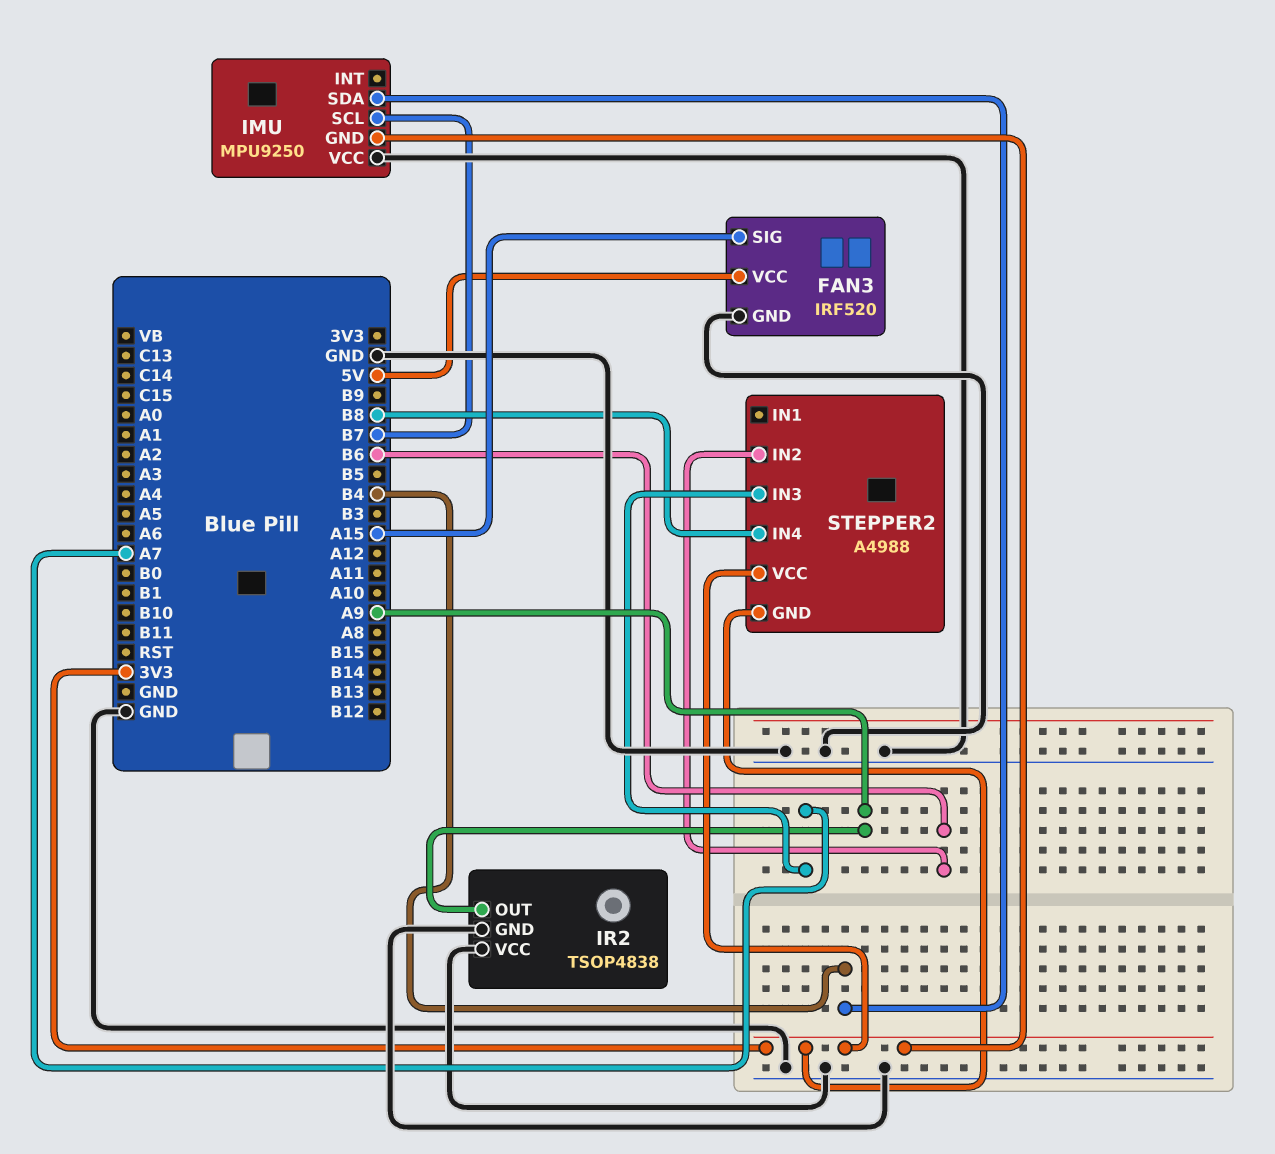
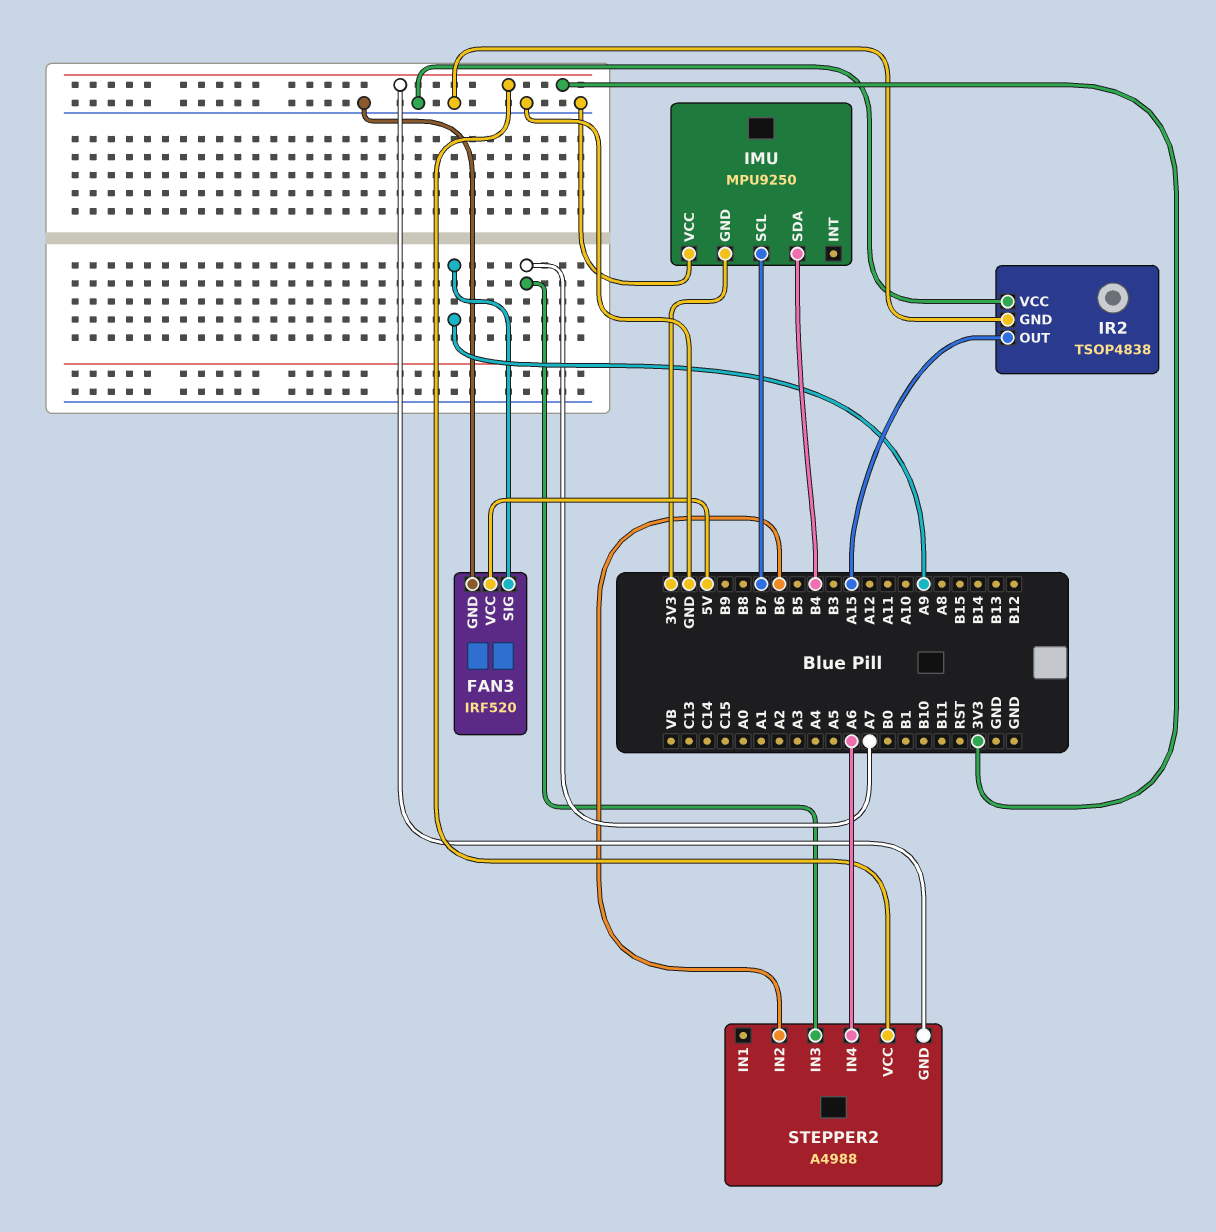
FAN3 pin SIG: A15 -> A9
IR2 pin OUT: A9 -> A15
STEPPER2 pin IN4: B8 -> A6

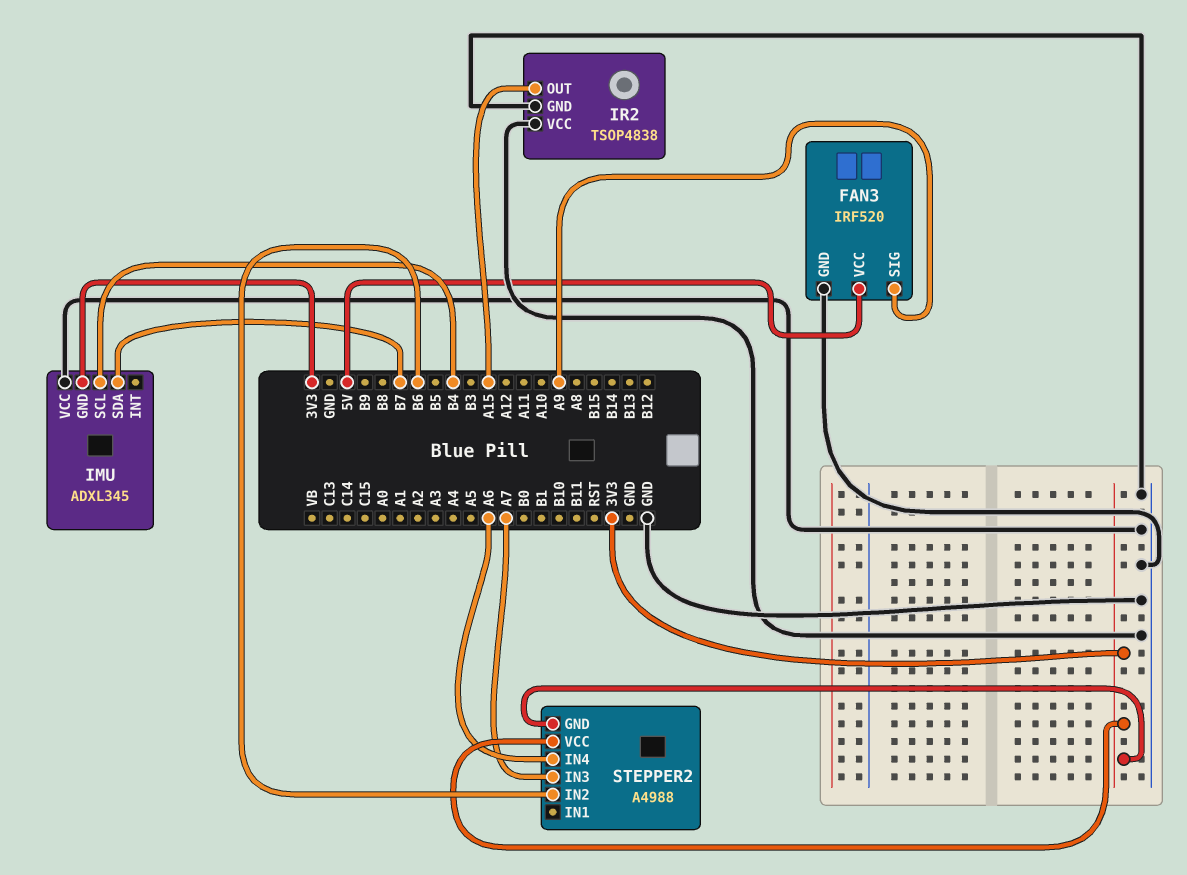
IMU: MPU9250 -> ADXL345
IMU pin SCL: B7 -> B4
IMU pin SDA: B4 -> B7

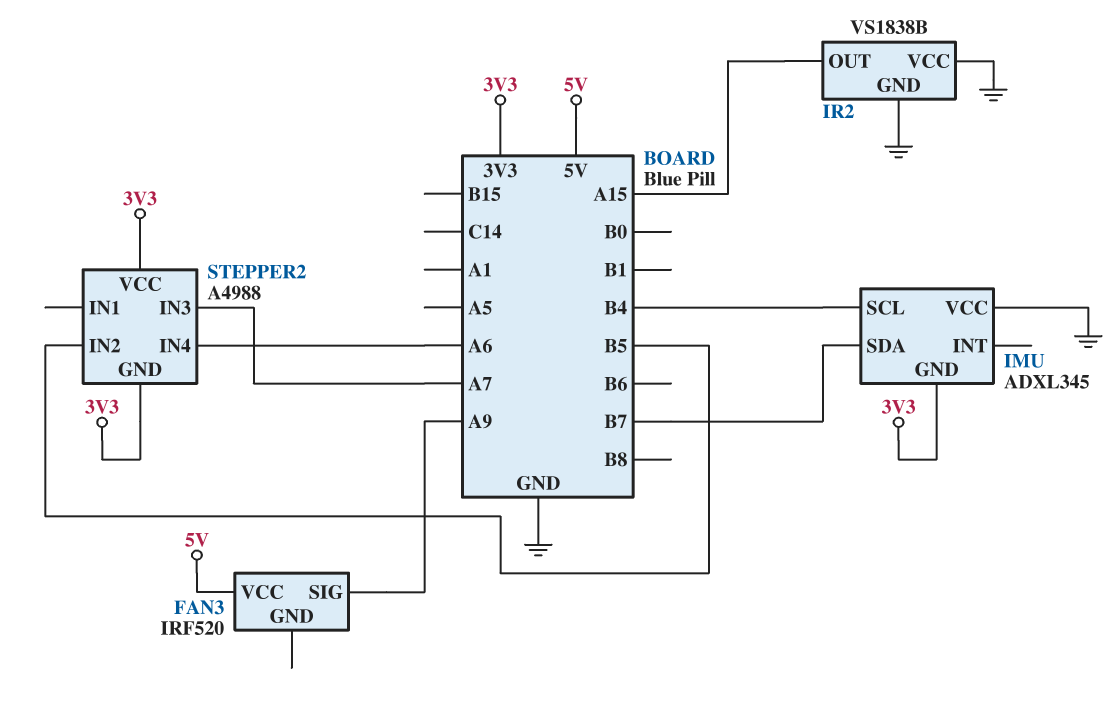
FAN3 pin GND: GND -> none
IR2: TSOP4838 -> VS1838B
STEPPER2 pin IN2: B6 -> B5

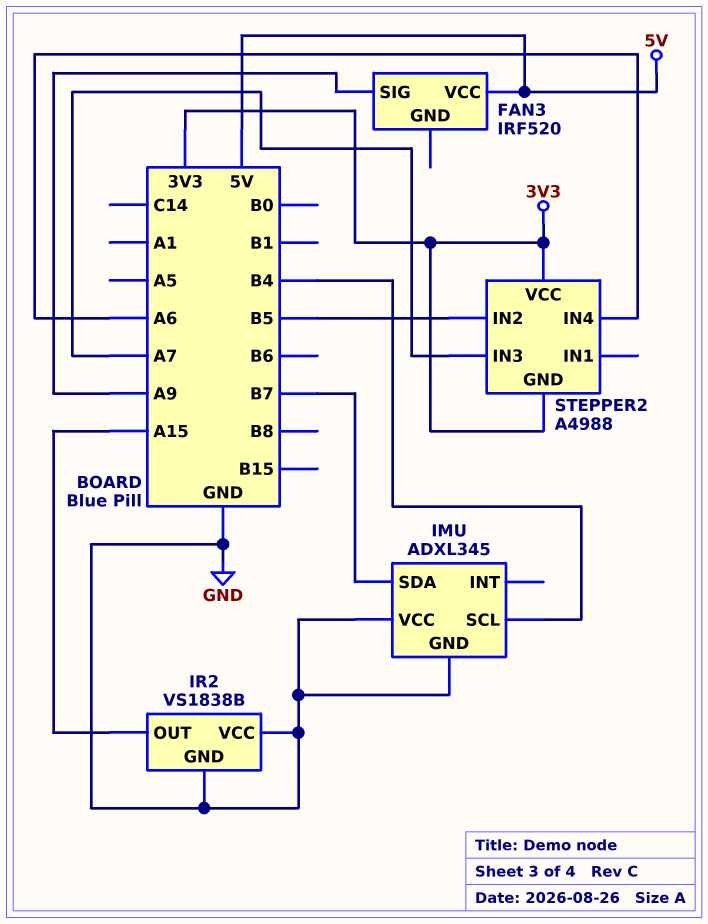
IMU pin GND: 3V3 -> GND

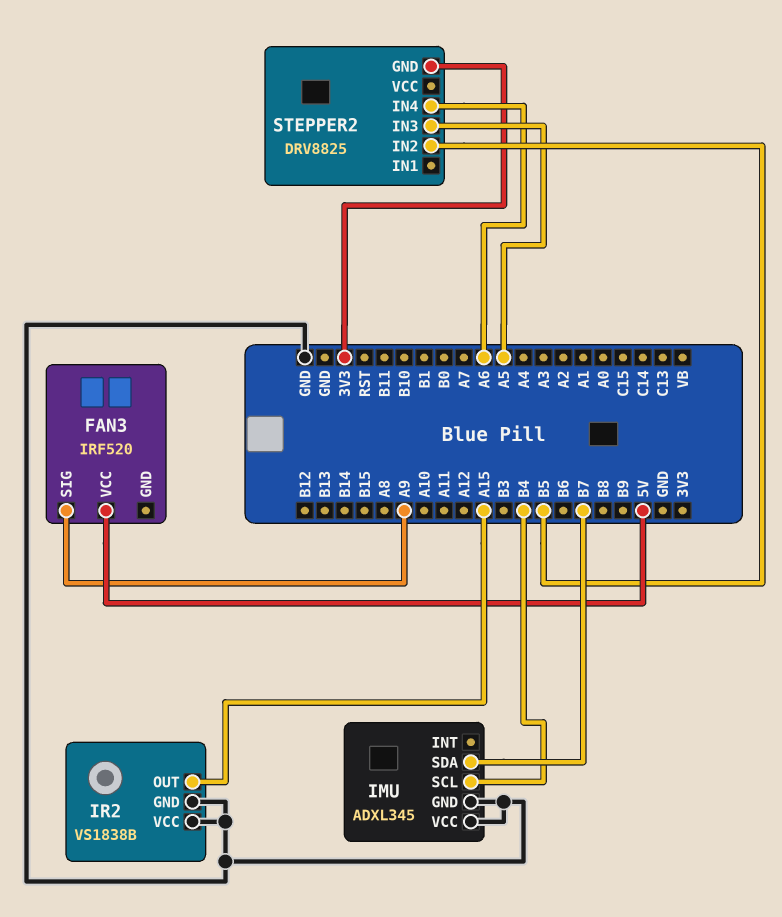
STEPPER2: A4988 -> DRV8825
STEPPER2 pin IN3: A7 -> A5
STEPPER2 pin VCC: 3V3 -> none

